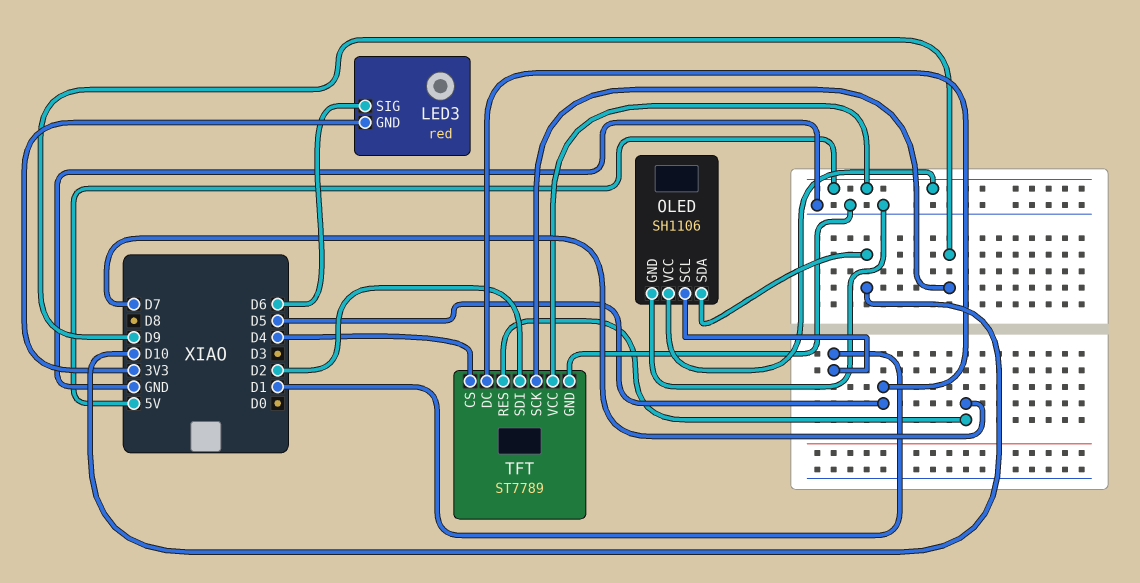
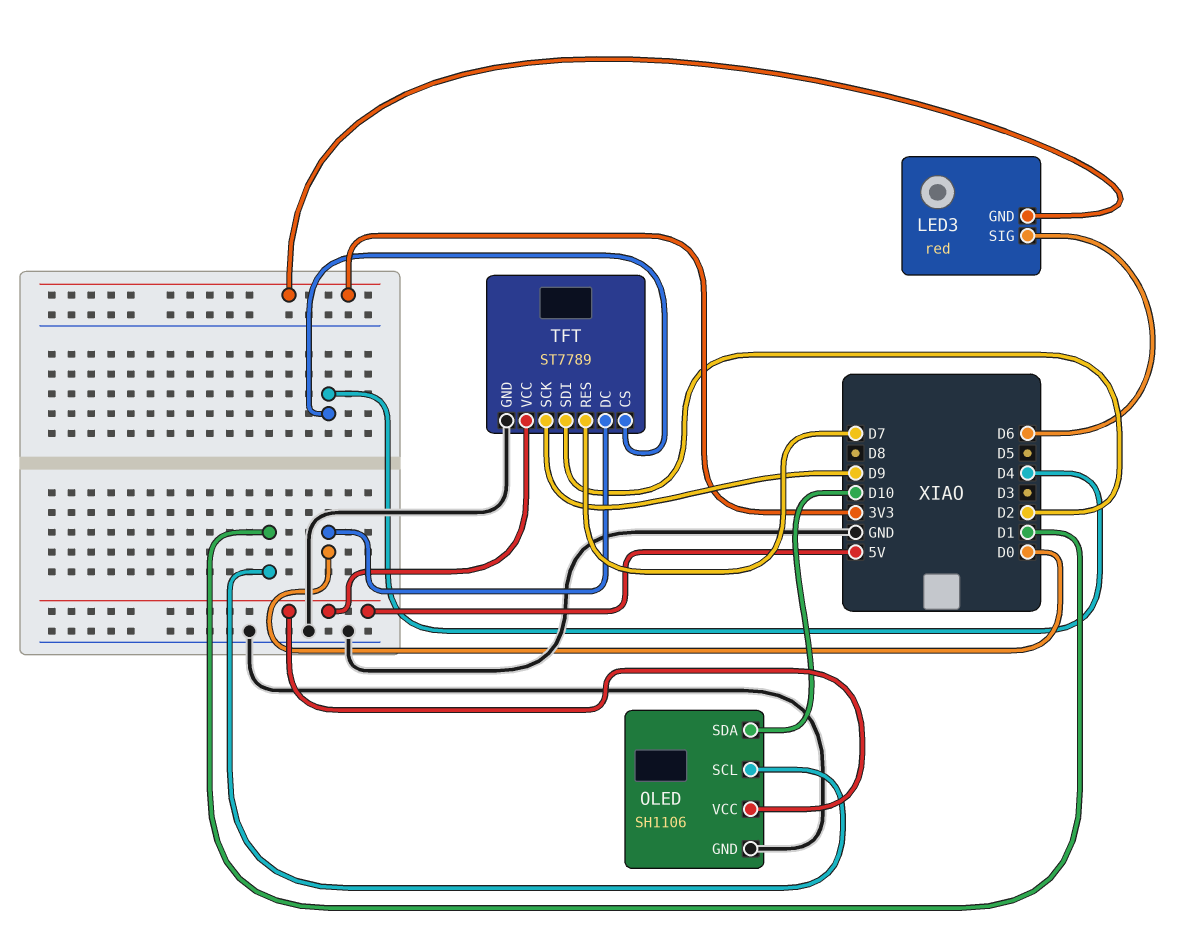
TFT pin DC: D5 -> D0

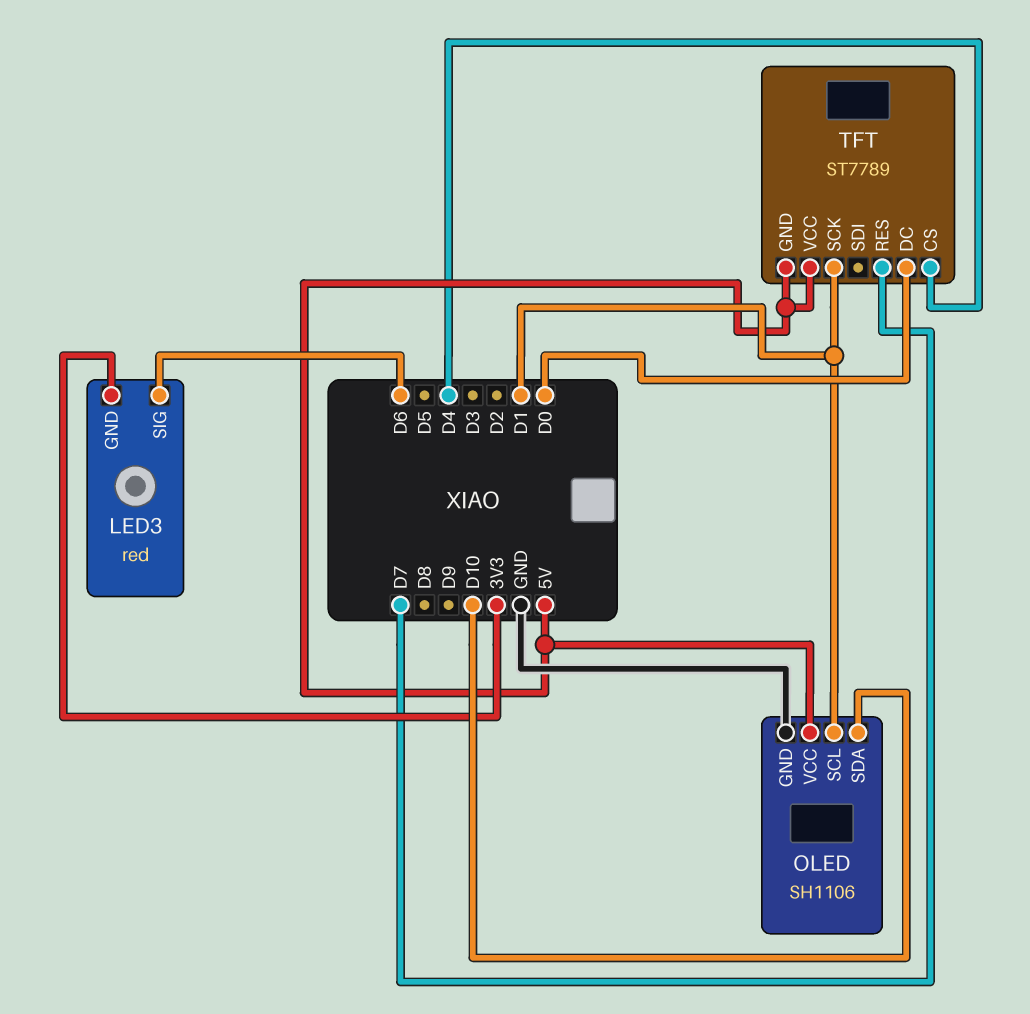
TFT pin GND: GND -> 5V
TFT pin SCK: D9 -> D1
TFT pin SDI: D2 -> none

